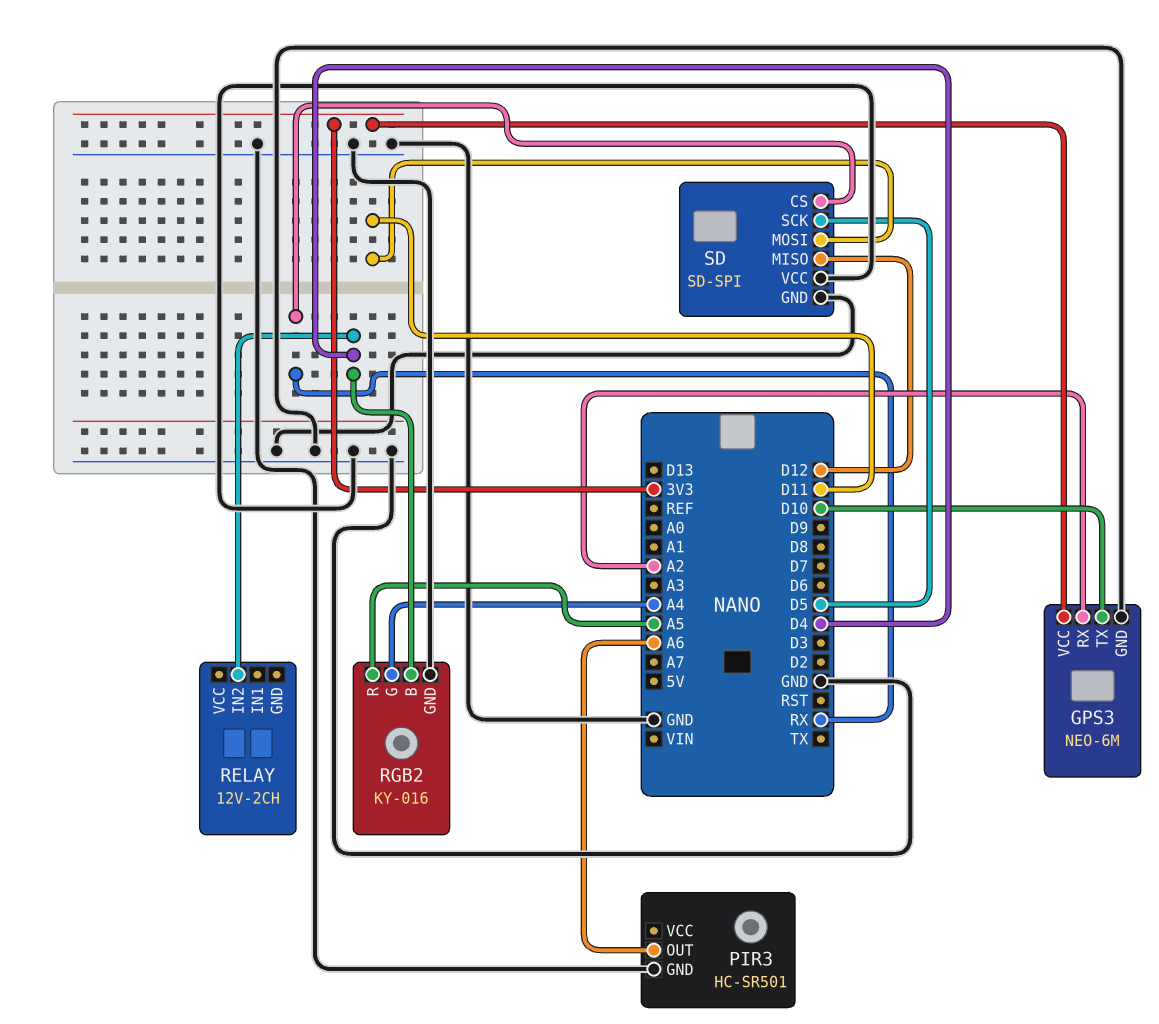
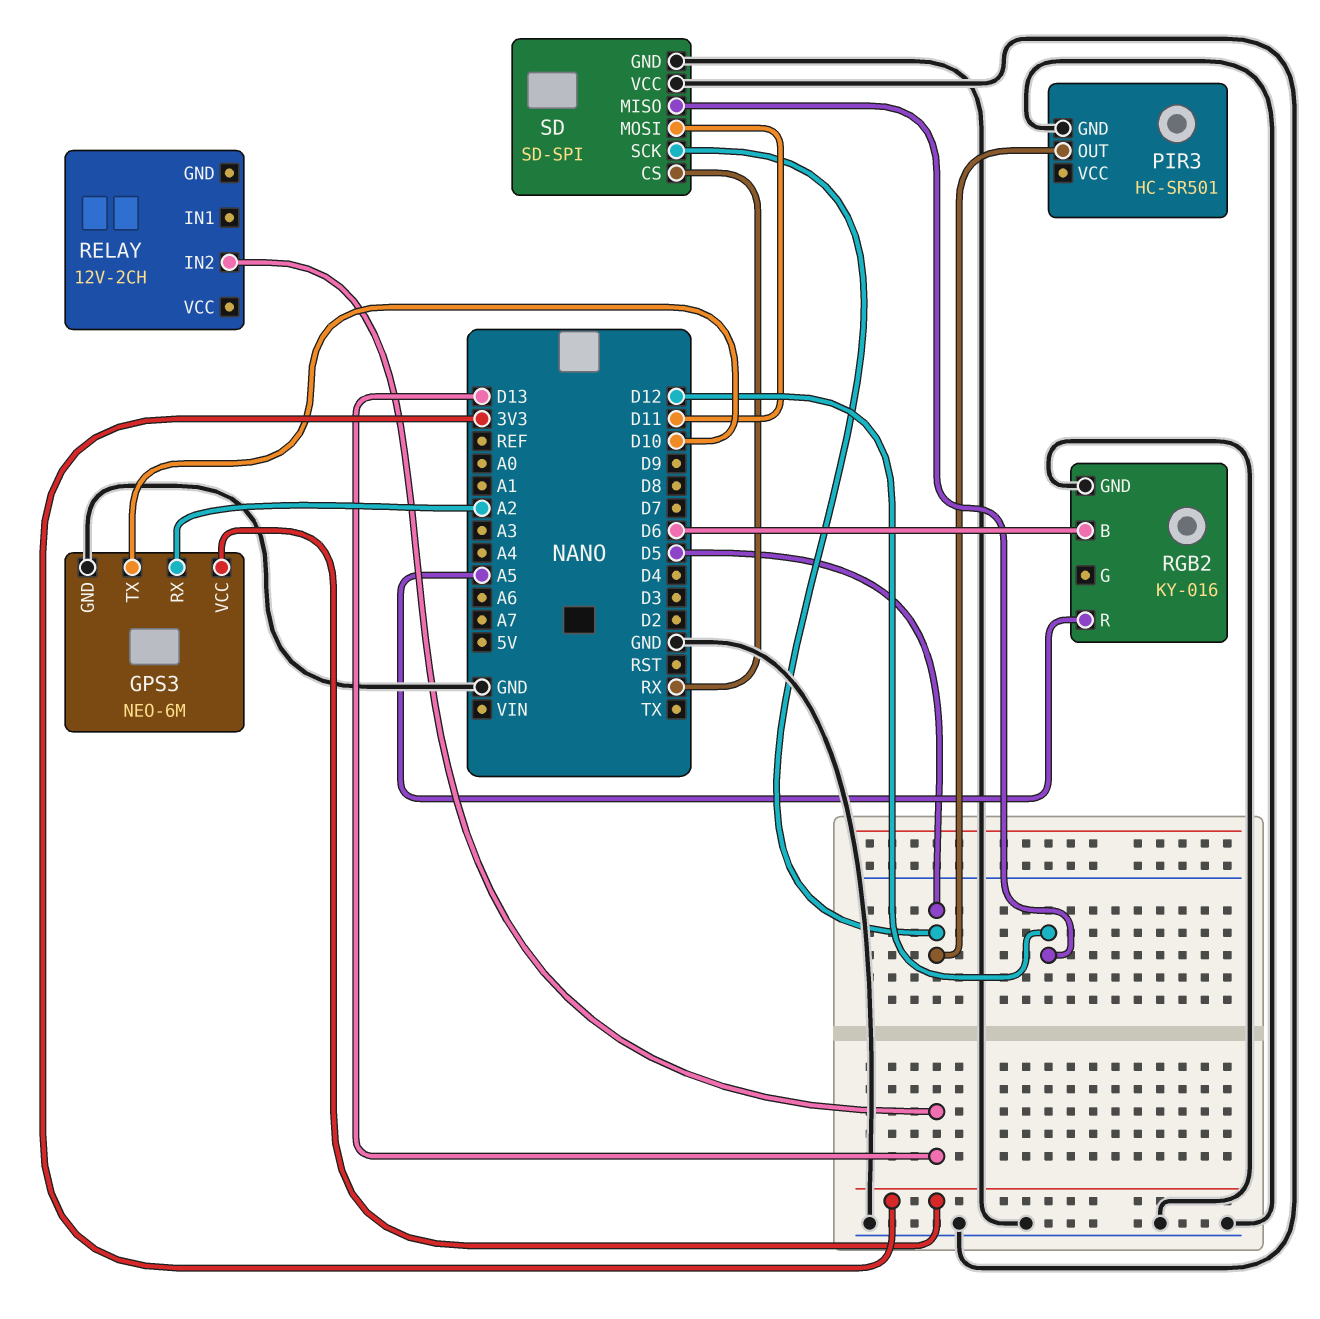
PIR3 pin OUT: A6 -> D5
RELAY pin IN2: D4 -> D13
RGB2 pin B: D4 -> D6
RGB2 pin G: A4 -> none

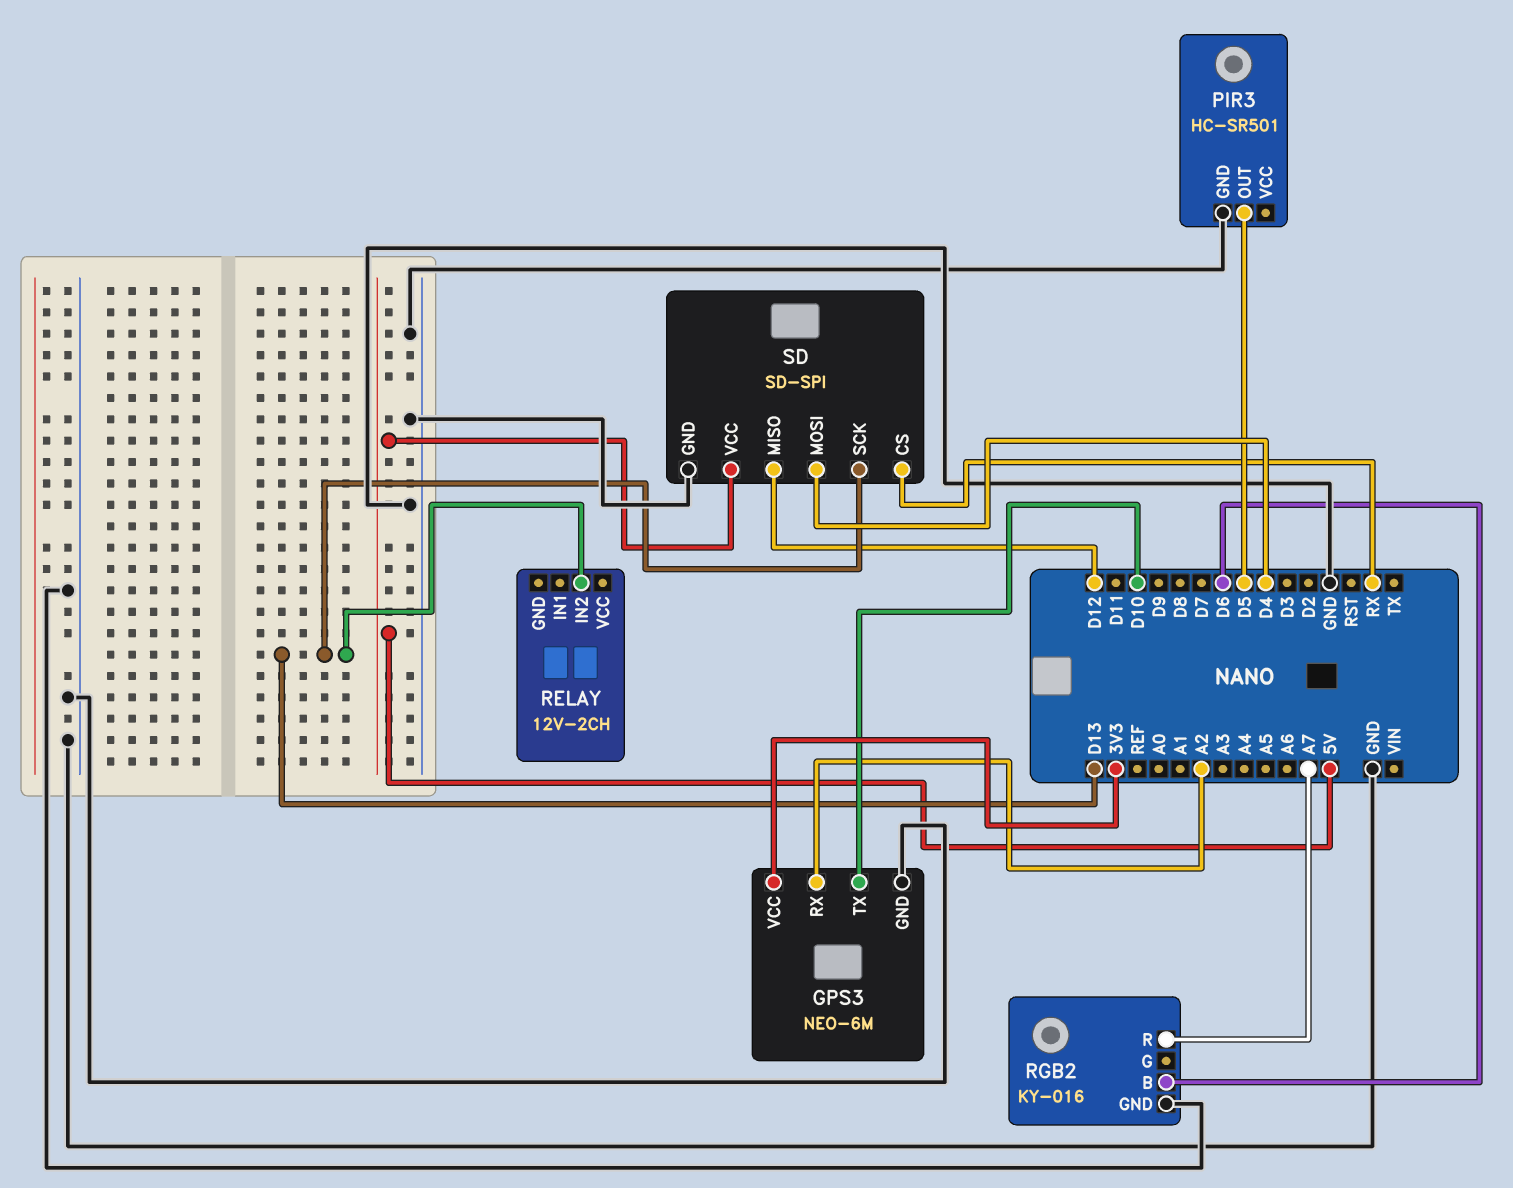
RGB2 pin R: A5 -> A7
SD pin MOSI: D11 -> D4
SD pin SCK: D5 -> D13
SD pin VCC: GND -> 5V

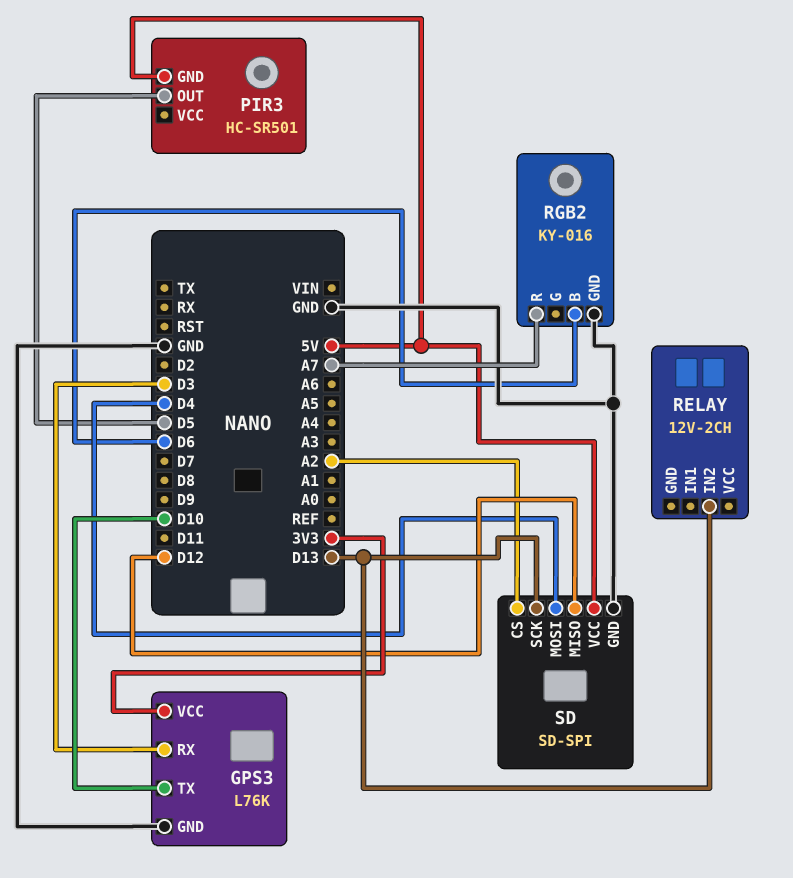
GPS3: NEO-6M -> L76K
GPS3 pin RX: A2 -> D3
PIR3 pin GND: GND -> 5V
SD pin CS: RX -> A2

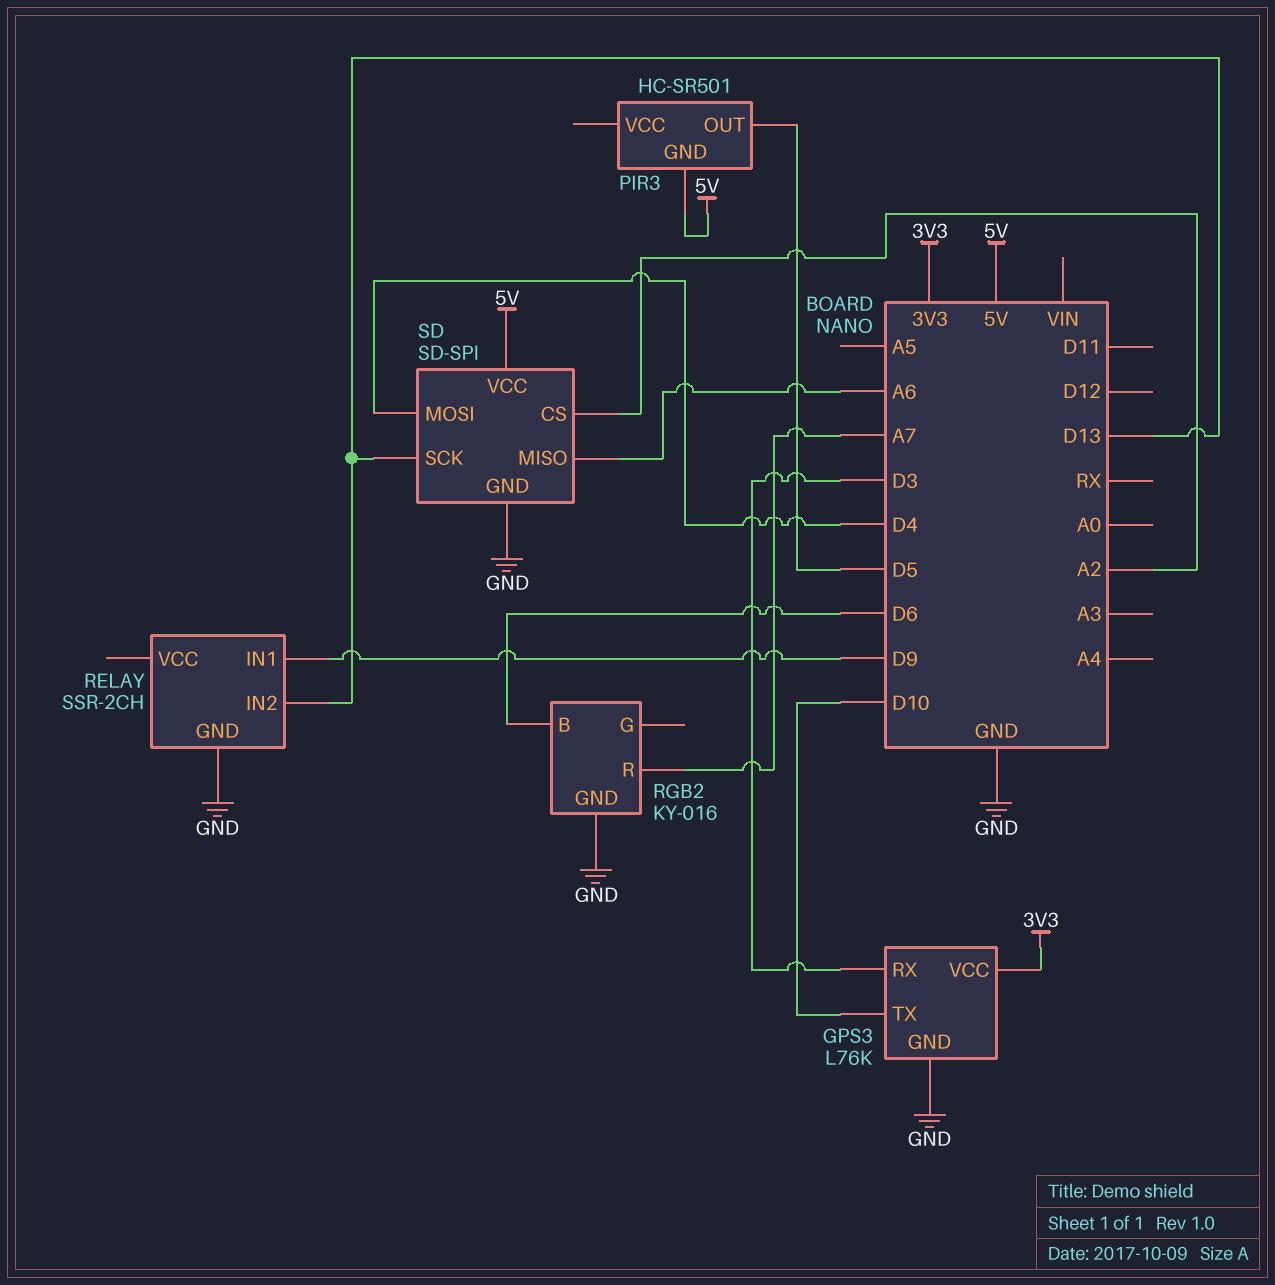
RELAY: 12V-2CH -> SSR-2CH
RELAY pin GND: none -> GND
RELAY pin IN1: none -> D9
SD pin MISO: D12 -> A6

